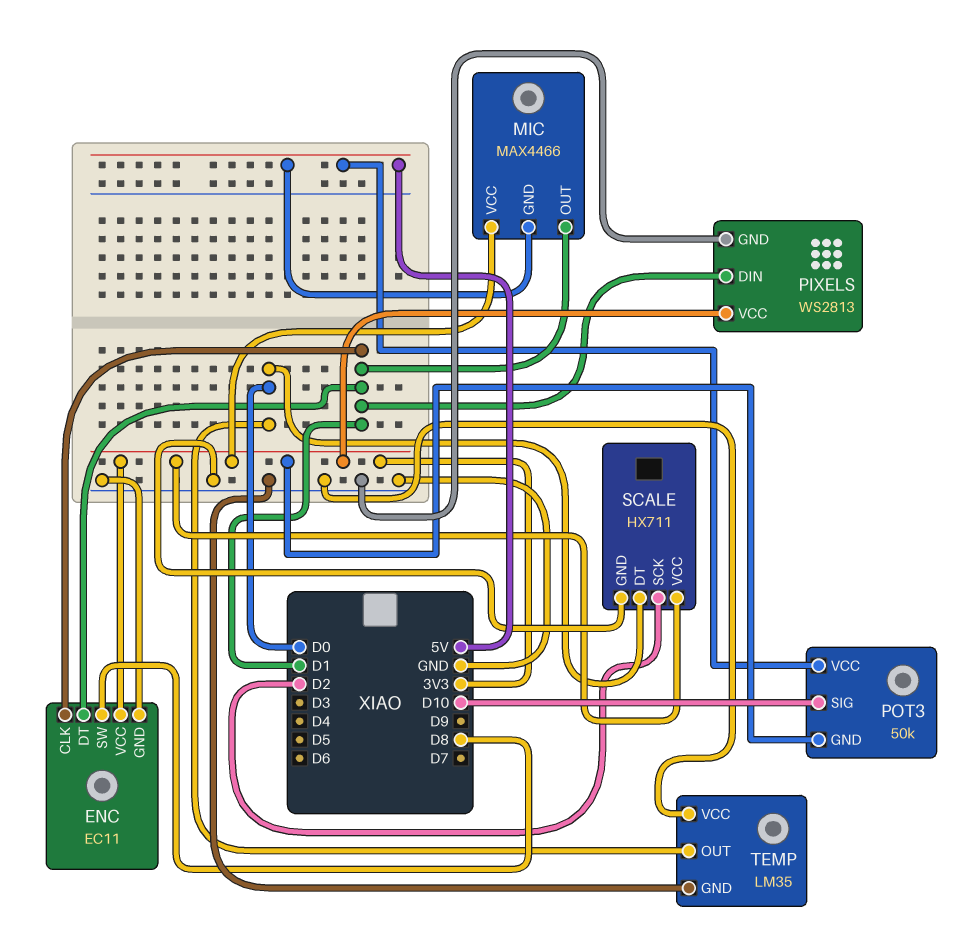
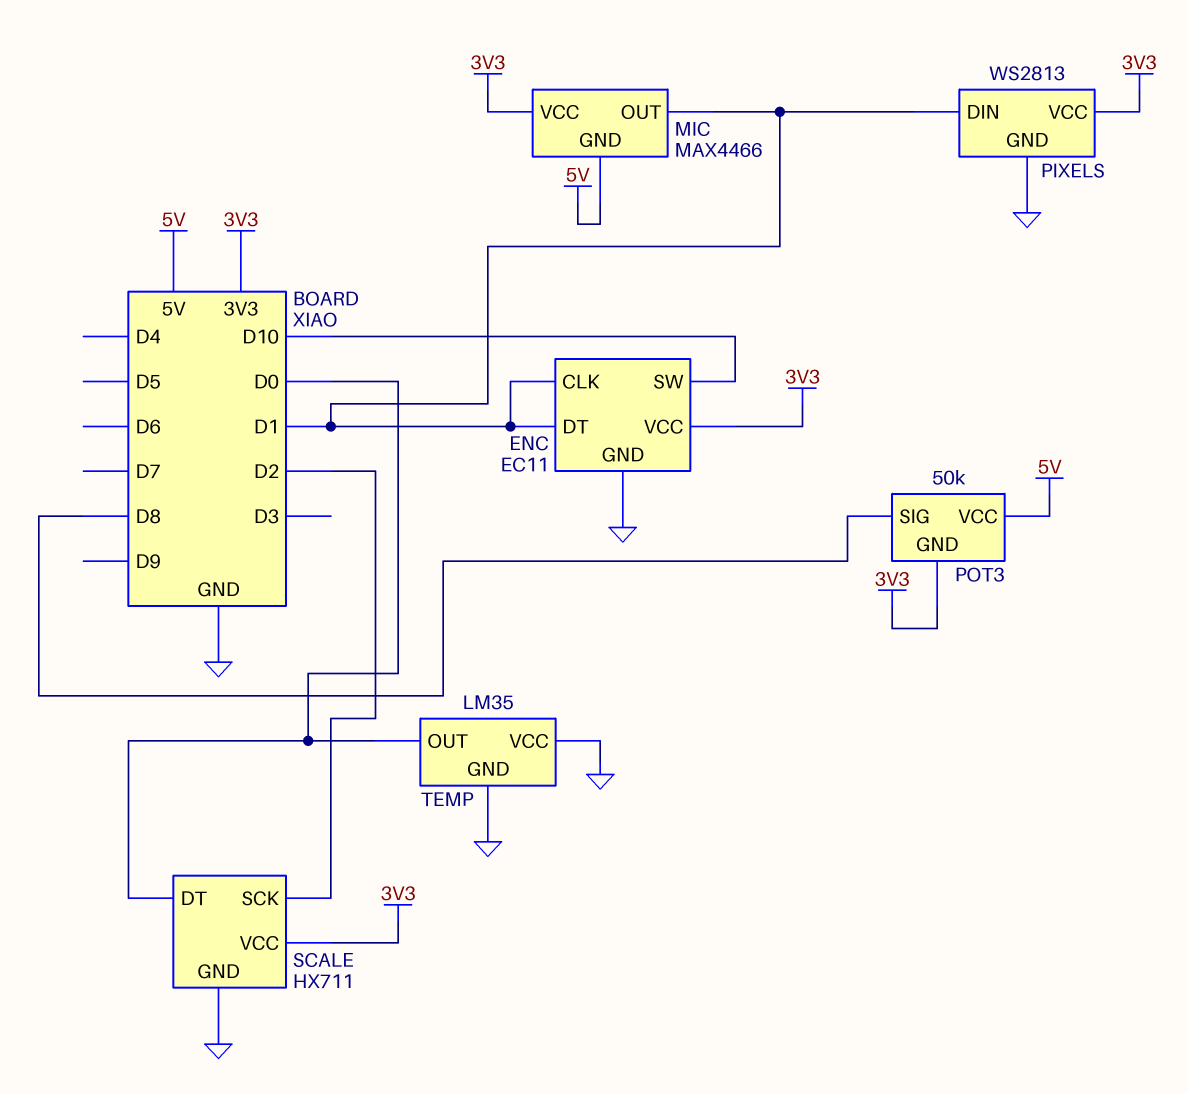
ENC pin SW: D8 -> D10
POT3 pin SIG: D10 -> D8

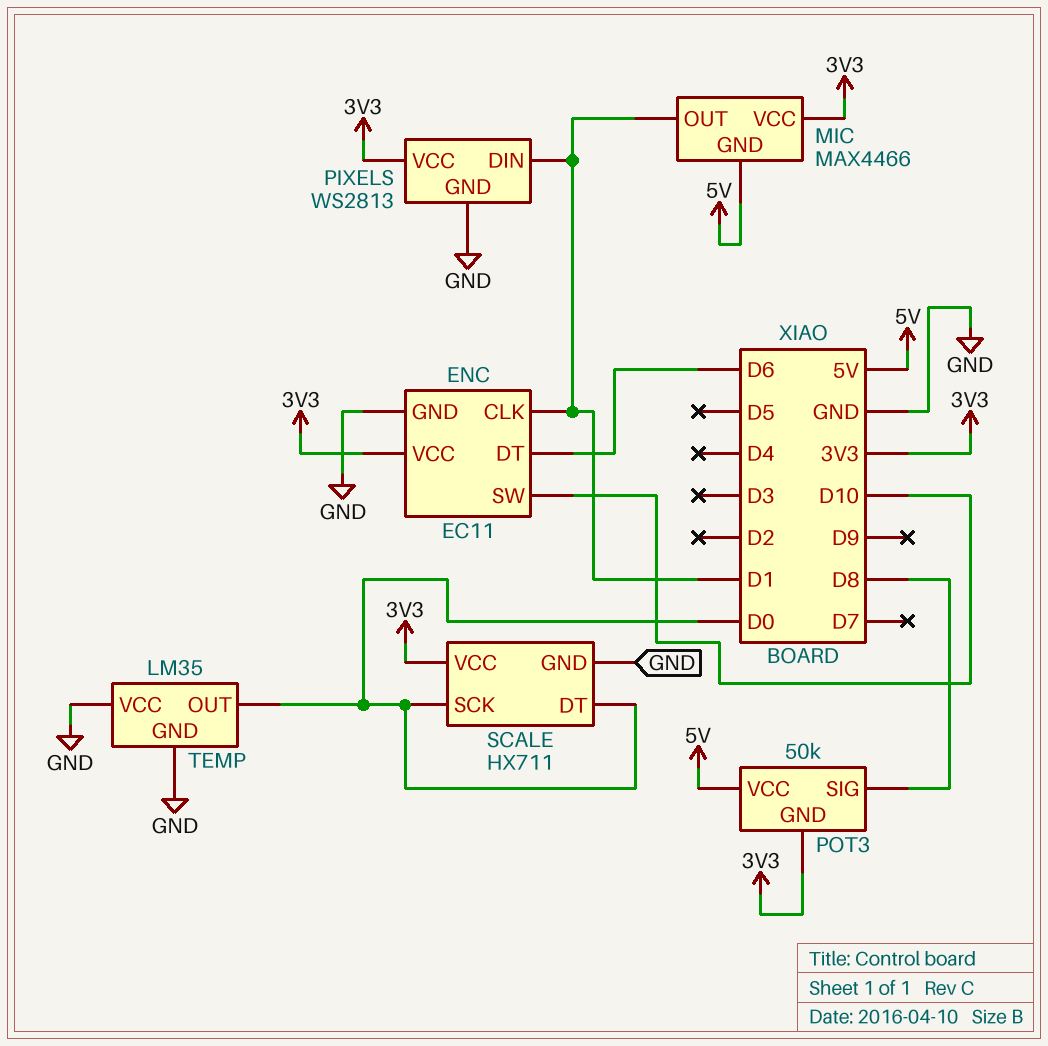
ENC pin DT: D1 -> D6
SCALE pin SCK: D2 -> D0

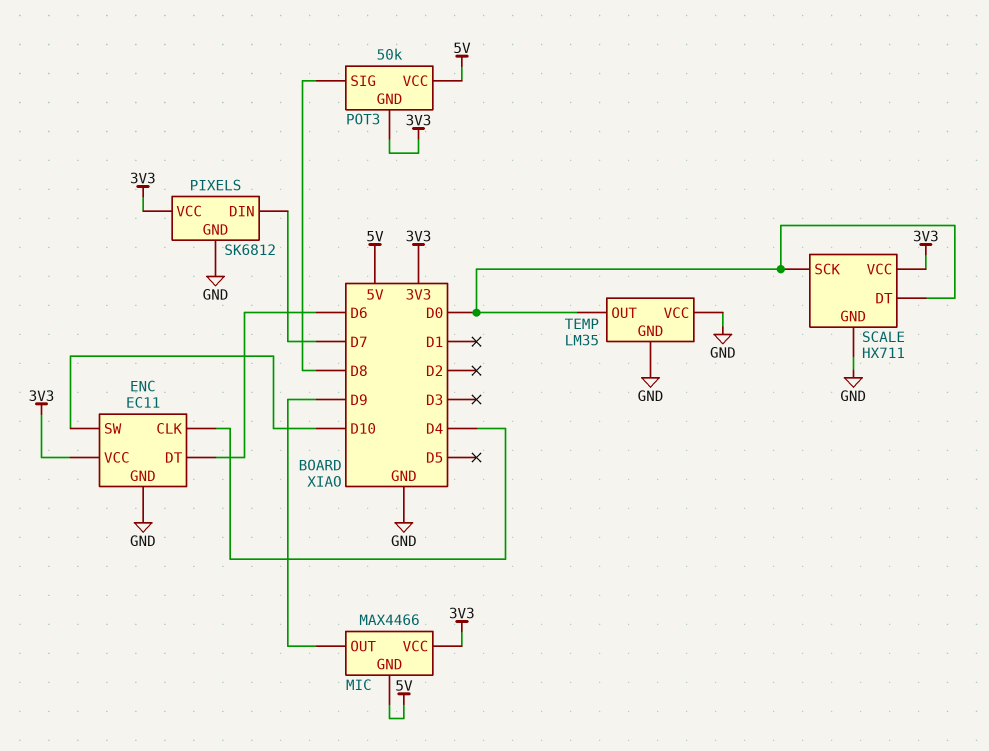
ENC pin CLK: D1 -> D4
MIC pin OUT: D1 -> D9
PIXELS: WS2813 -> SK6812
PIXELS pin DIN: D1 -> D7

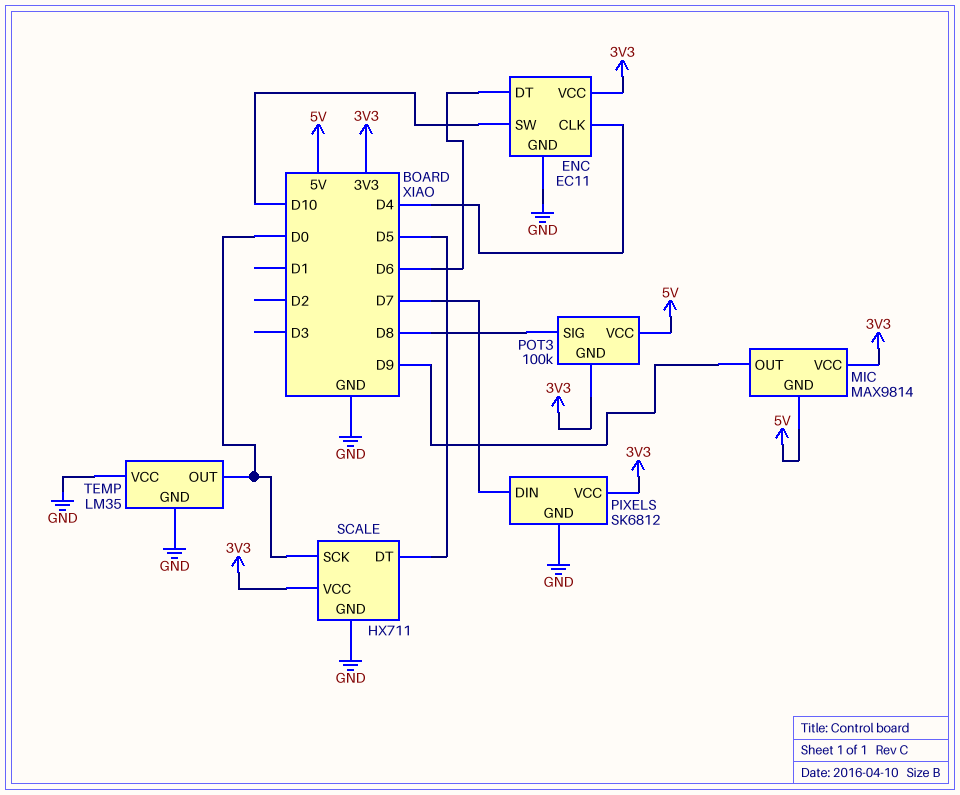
MIC: MAX4466 -> MAX9814
POT3: 50k -> 100k
SCALE pin DT: D0 -> D5

